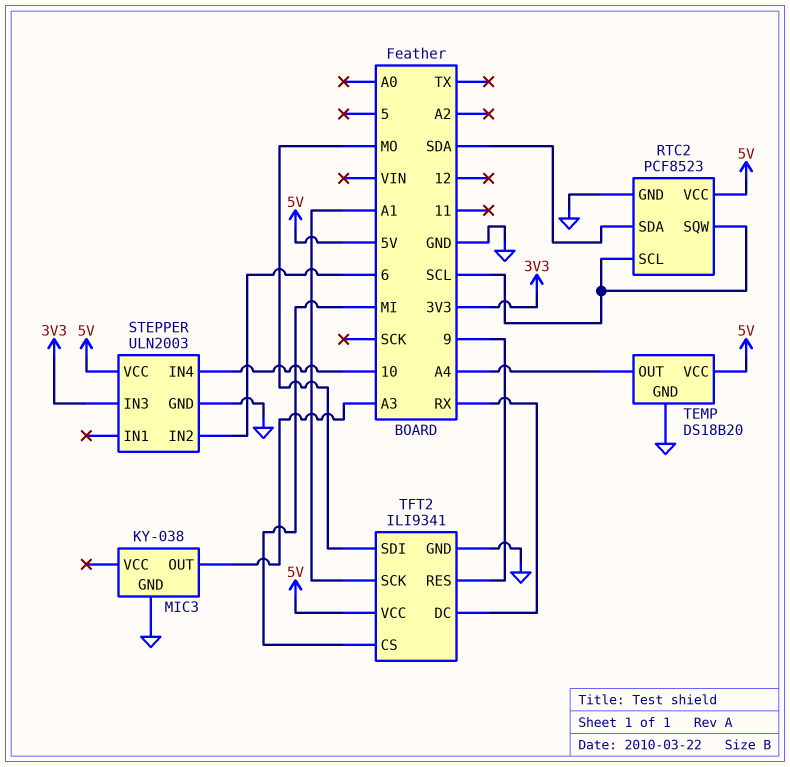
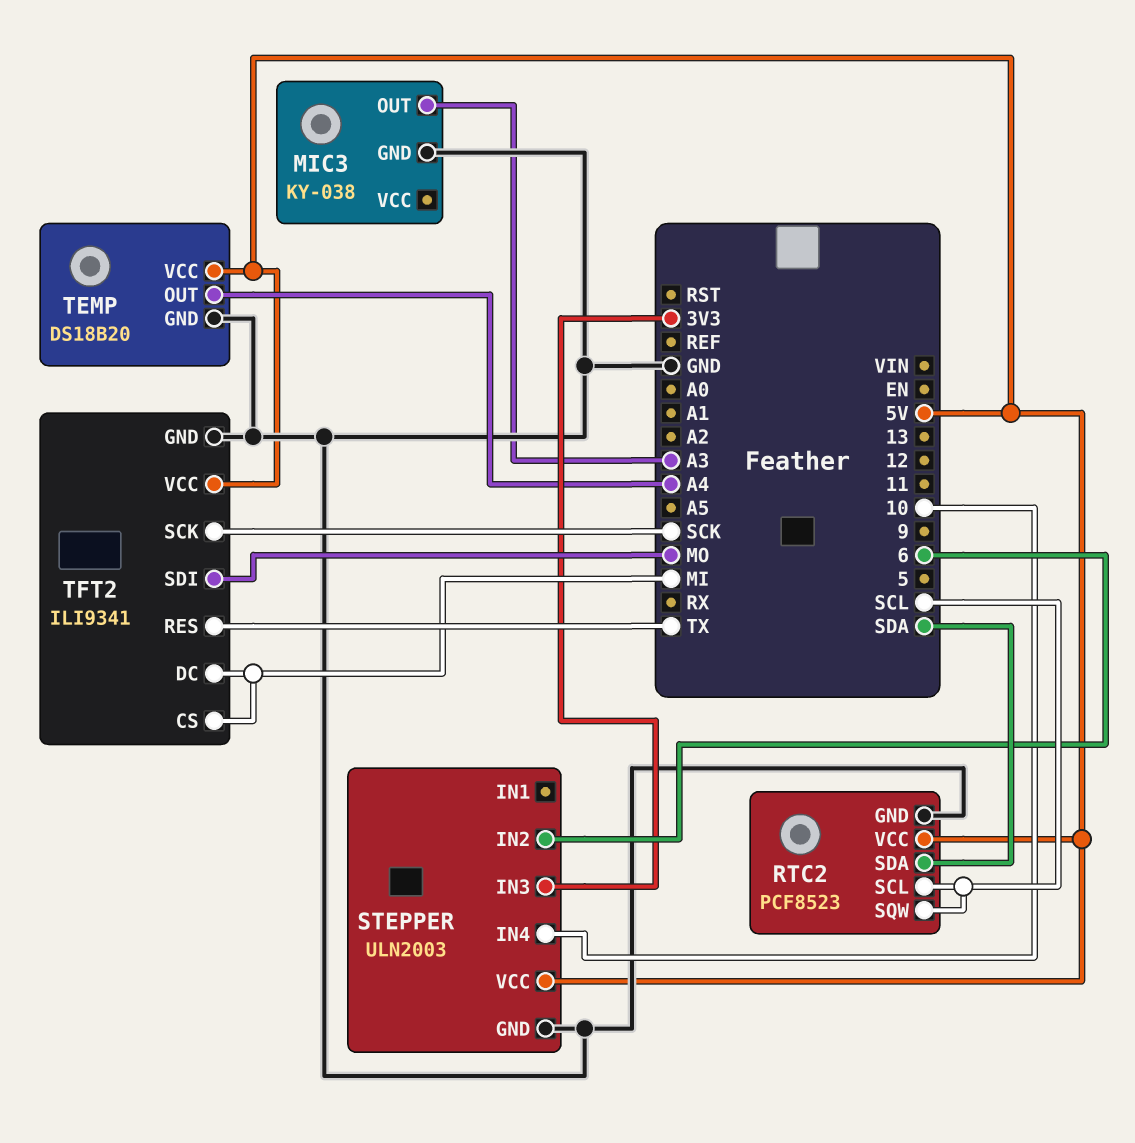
TFT2 pin DC: RX -> MI
TFT2 pin RES: 9 -> TX
TFT2 pin SCK: A1 -> SCK

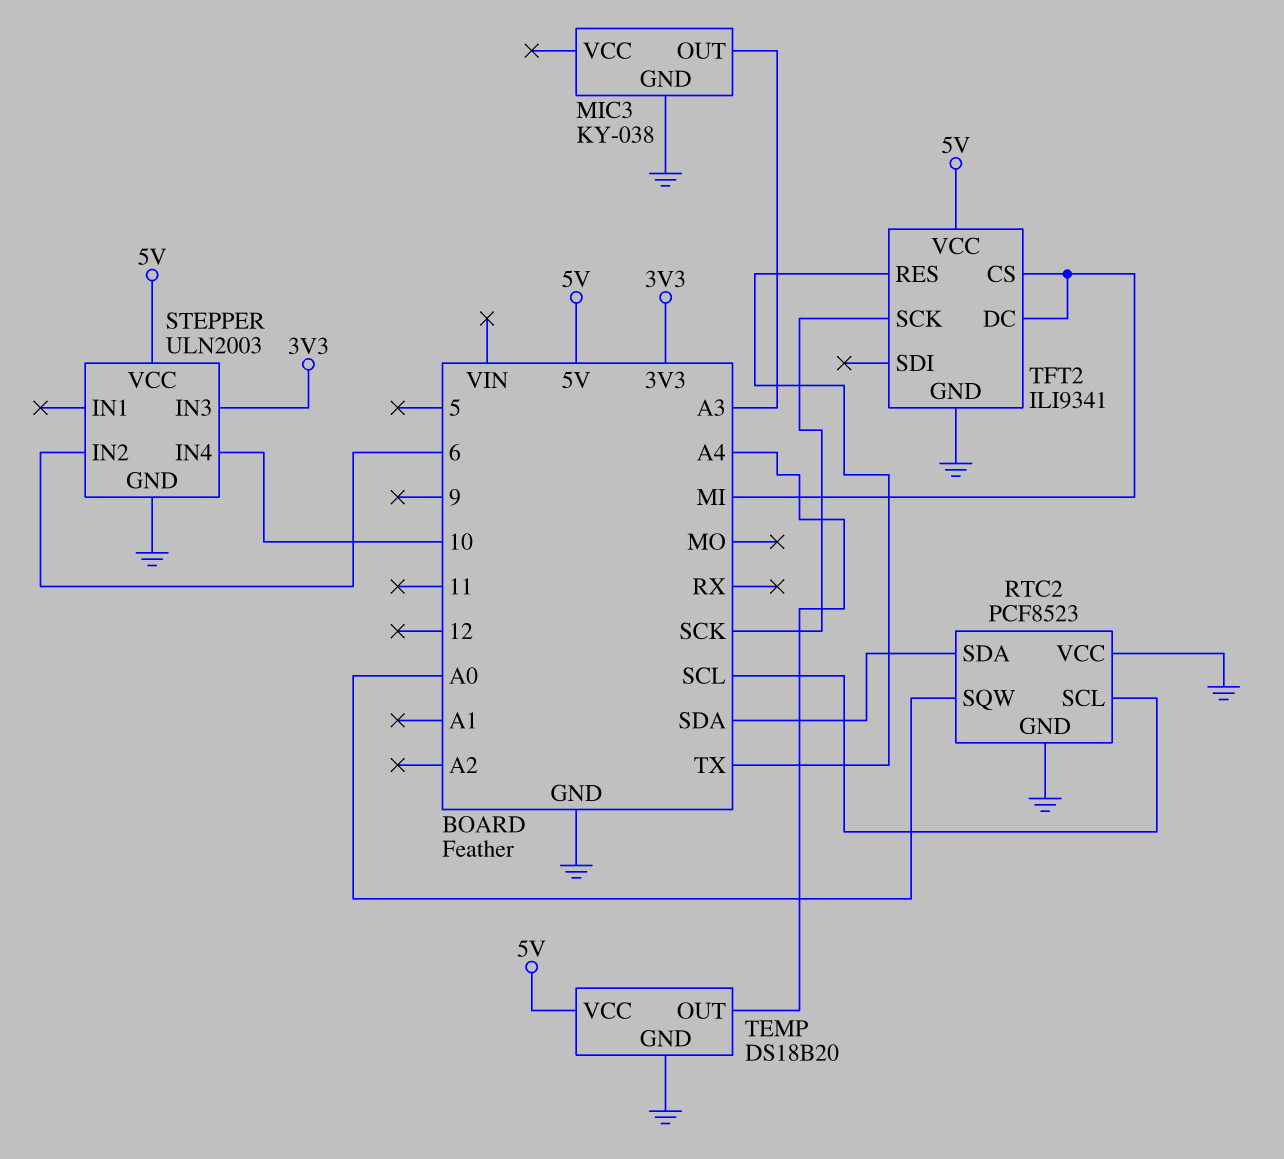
RTC2 pin SQW: SCL -> A0
RTC2 pin VCC: 5V -> GND
TFT2 pin SDI: MO -> none

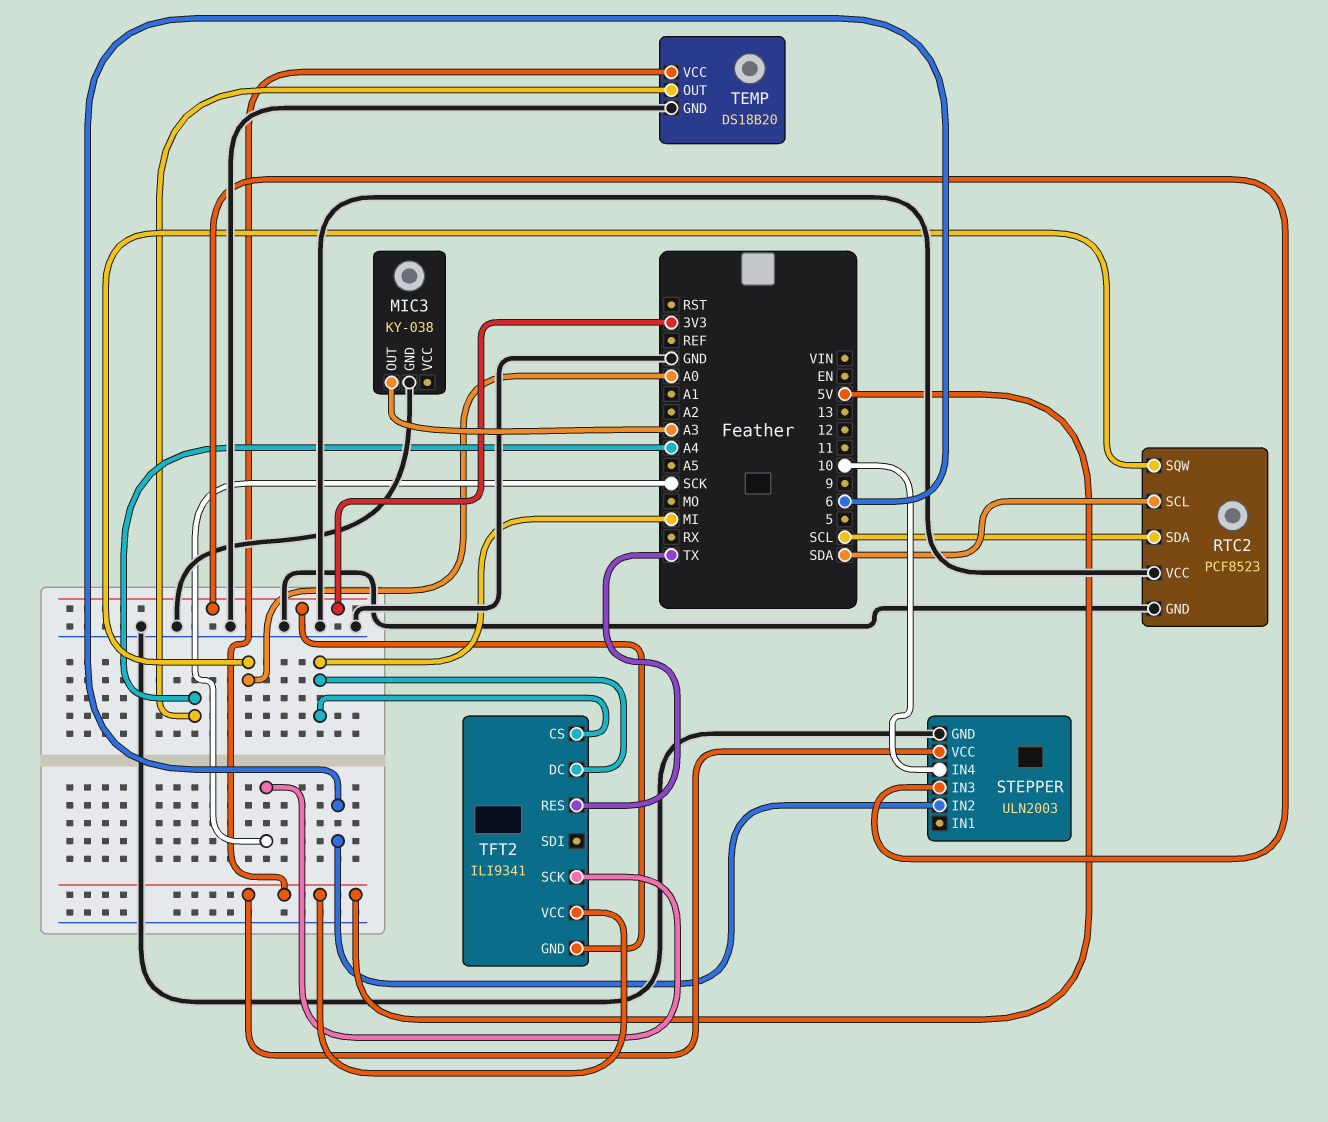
RTC2 pin SCL: SCL -> SDA
RTC2 pin SDA: SDA -> SCL
TFT2 pin GND: GND -> 3V3

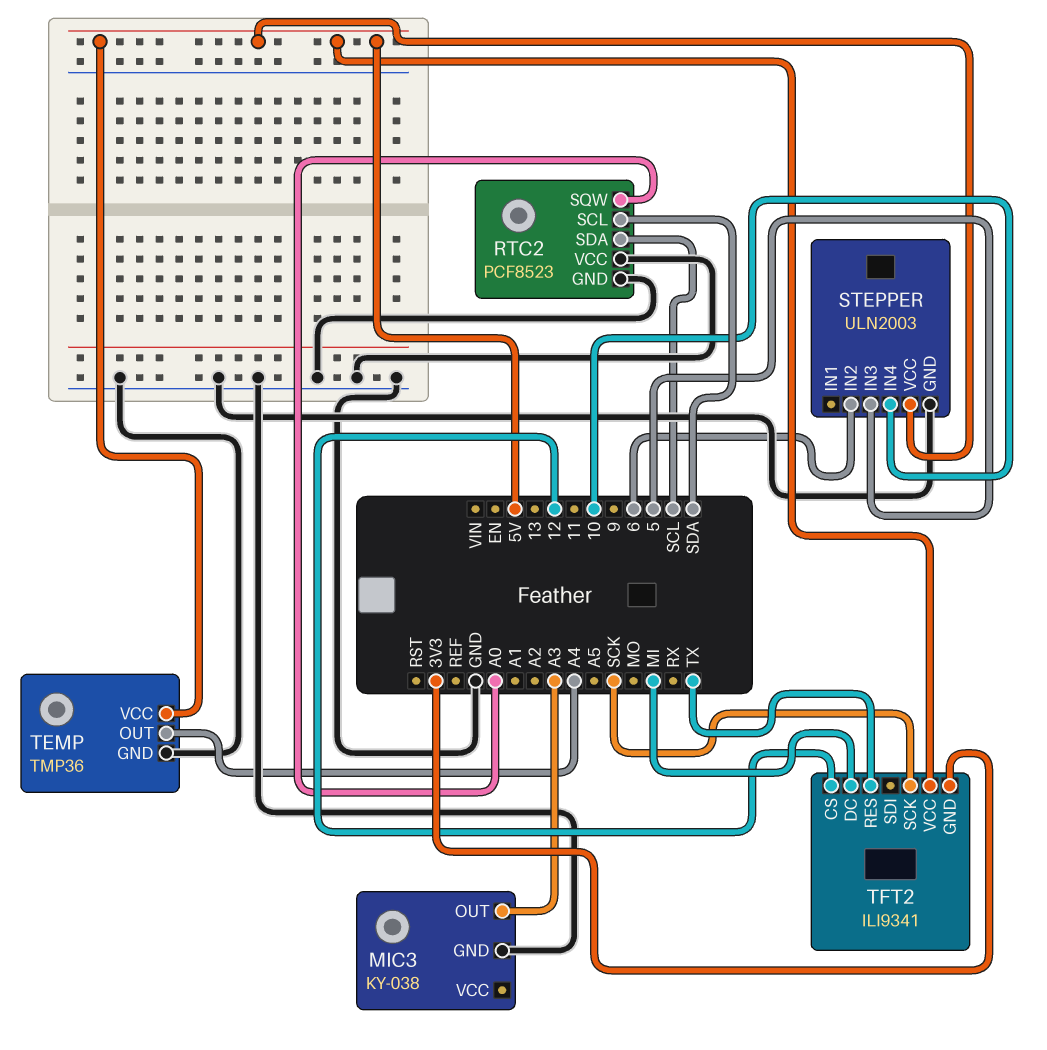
STEPPER pin IN3: 3V3 -> 5
TEMP: DS18B20 -> TMP36
TFT2 pin CS: MI -> 12

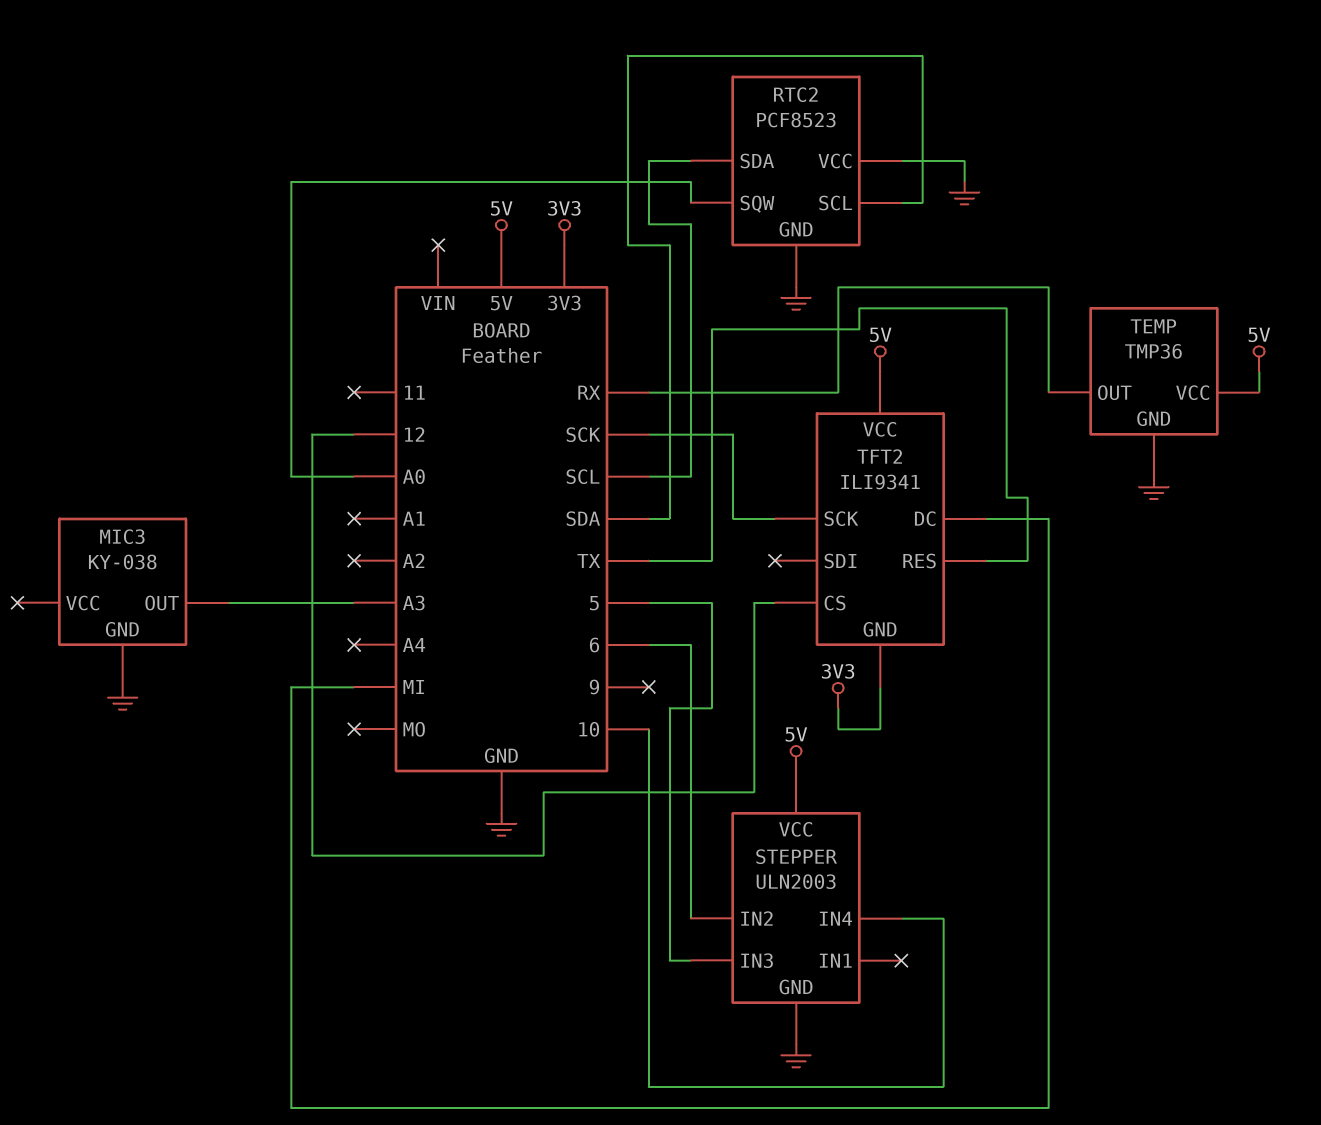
TEMP pin OUT: A4 -> RX

